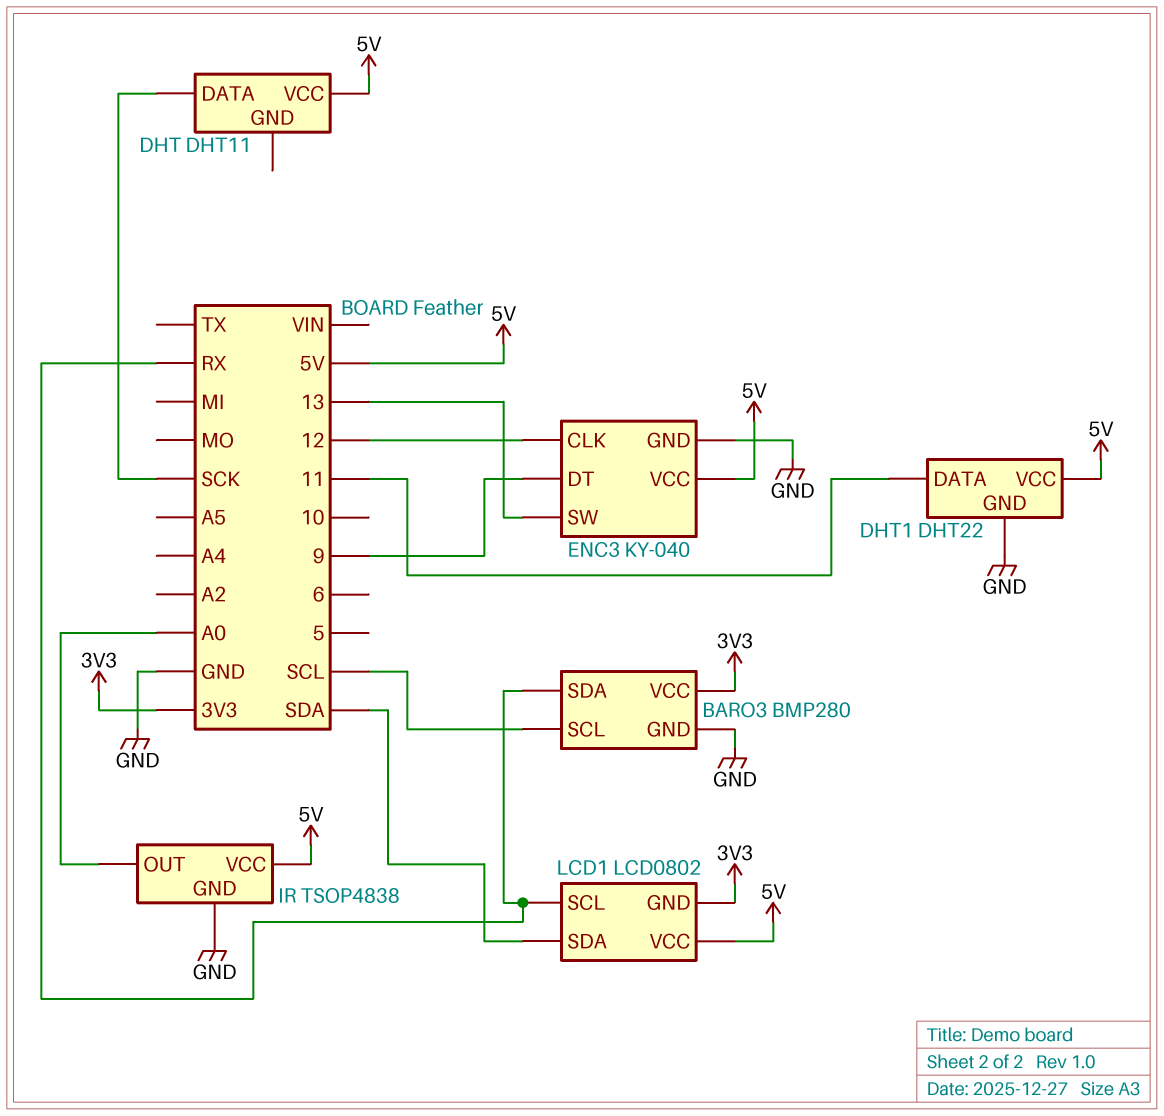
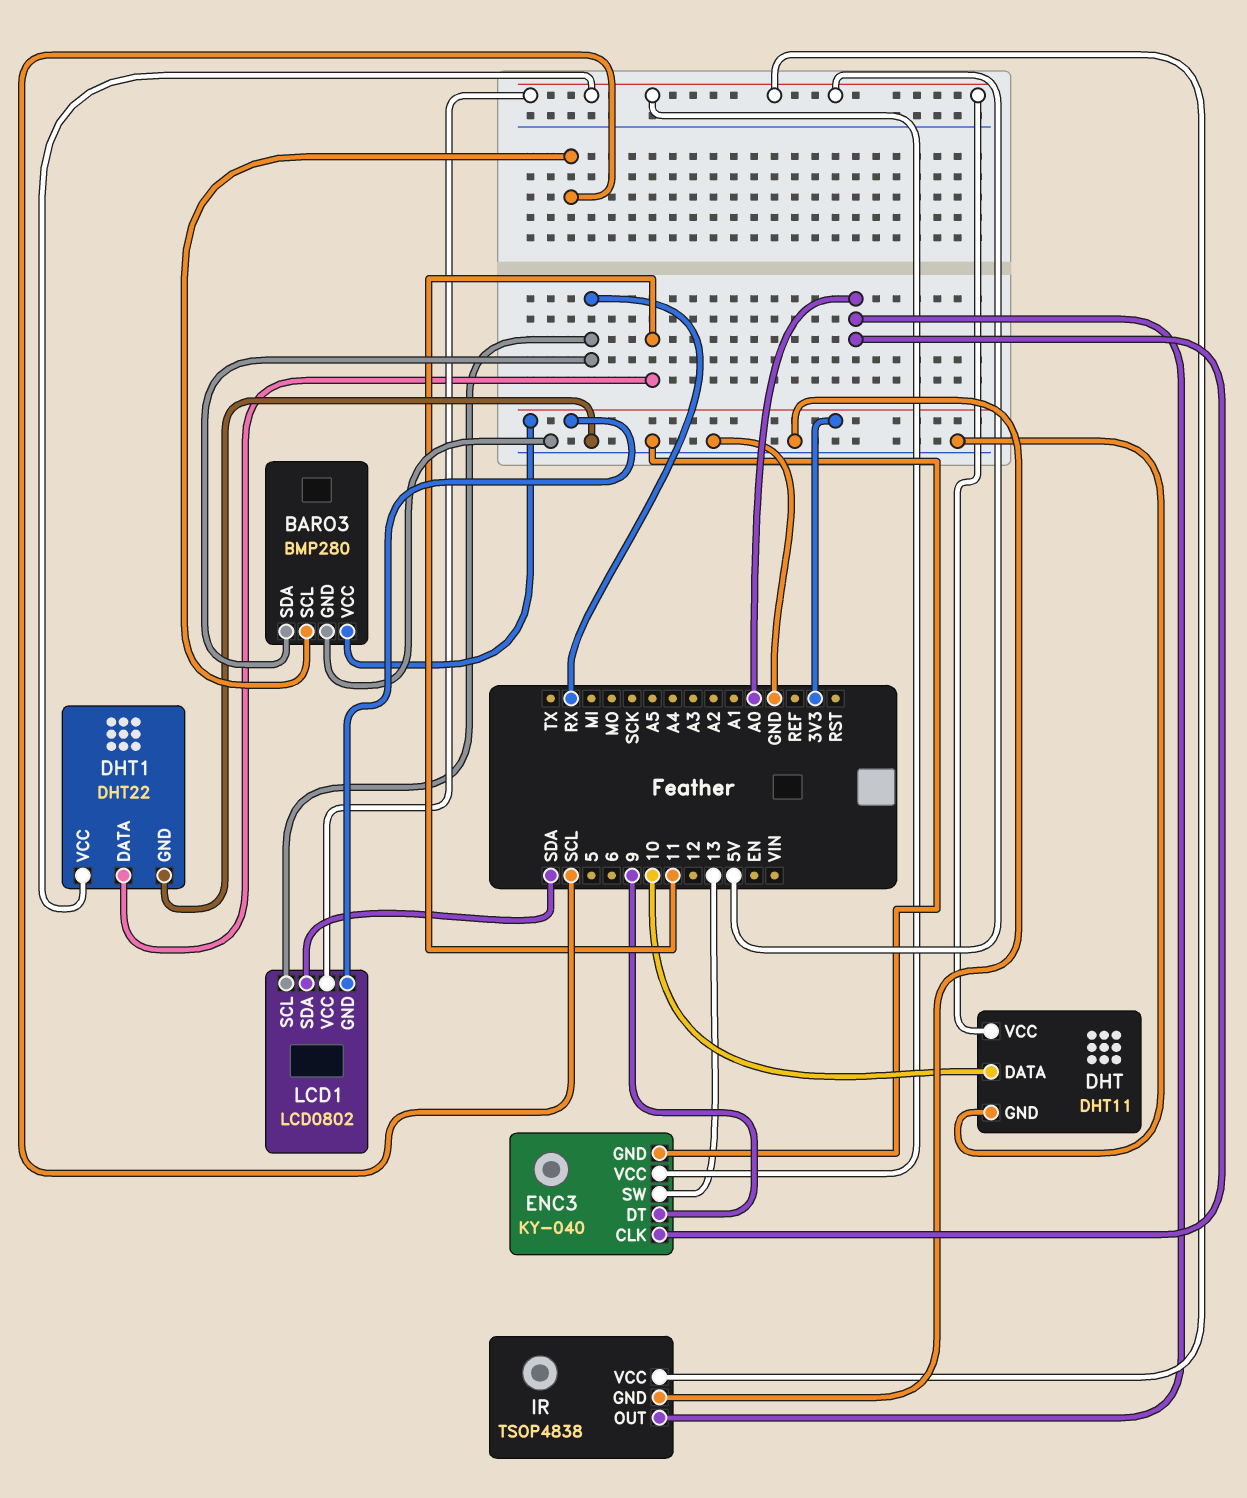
DHT pin DATA: SCK -> 10
DHT pin GND: none -> GND
ENC3 pin CLK: 12 -> A0

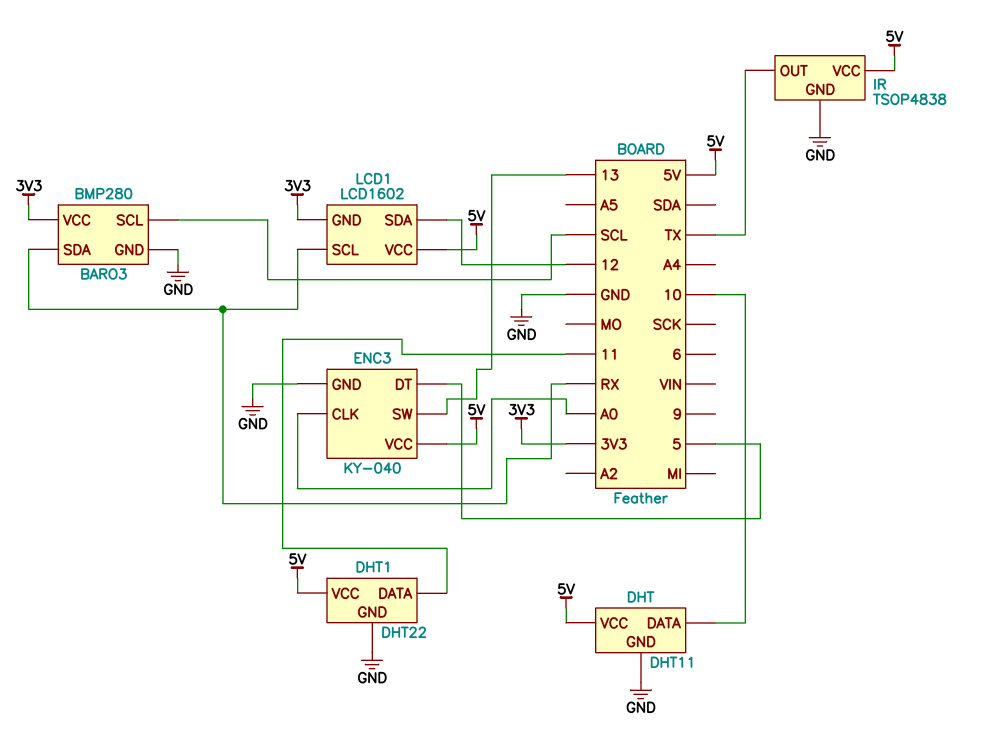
ENC3 pin DT: 9 -> 5
IR pin OUT: A0 -> TX
LCD1: LCD0802 -> LCD1602
LCD1 pin SDA: SDA -> 12

